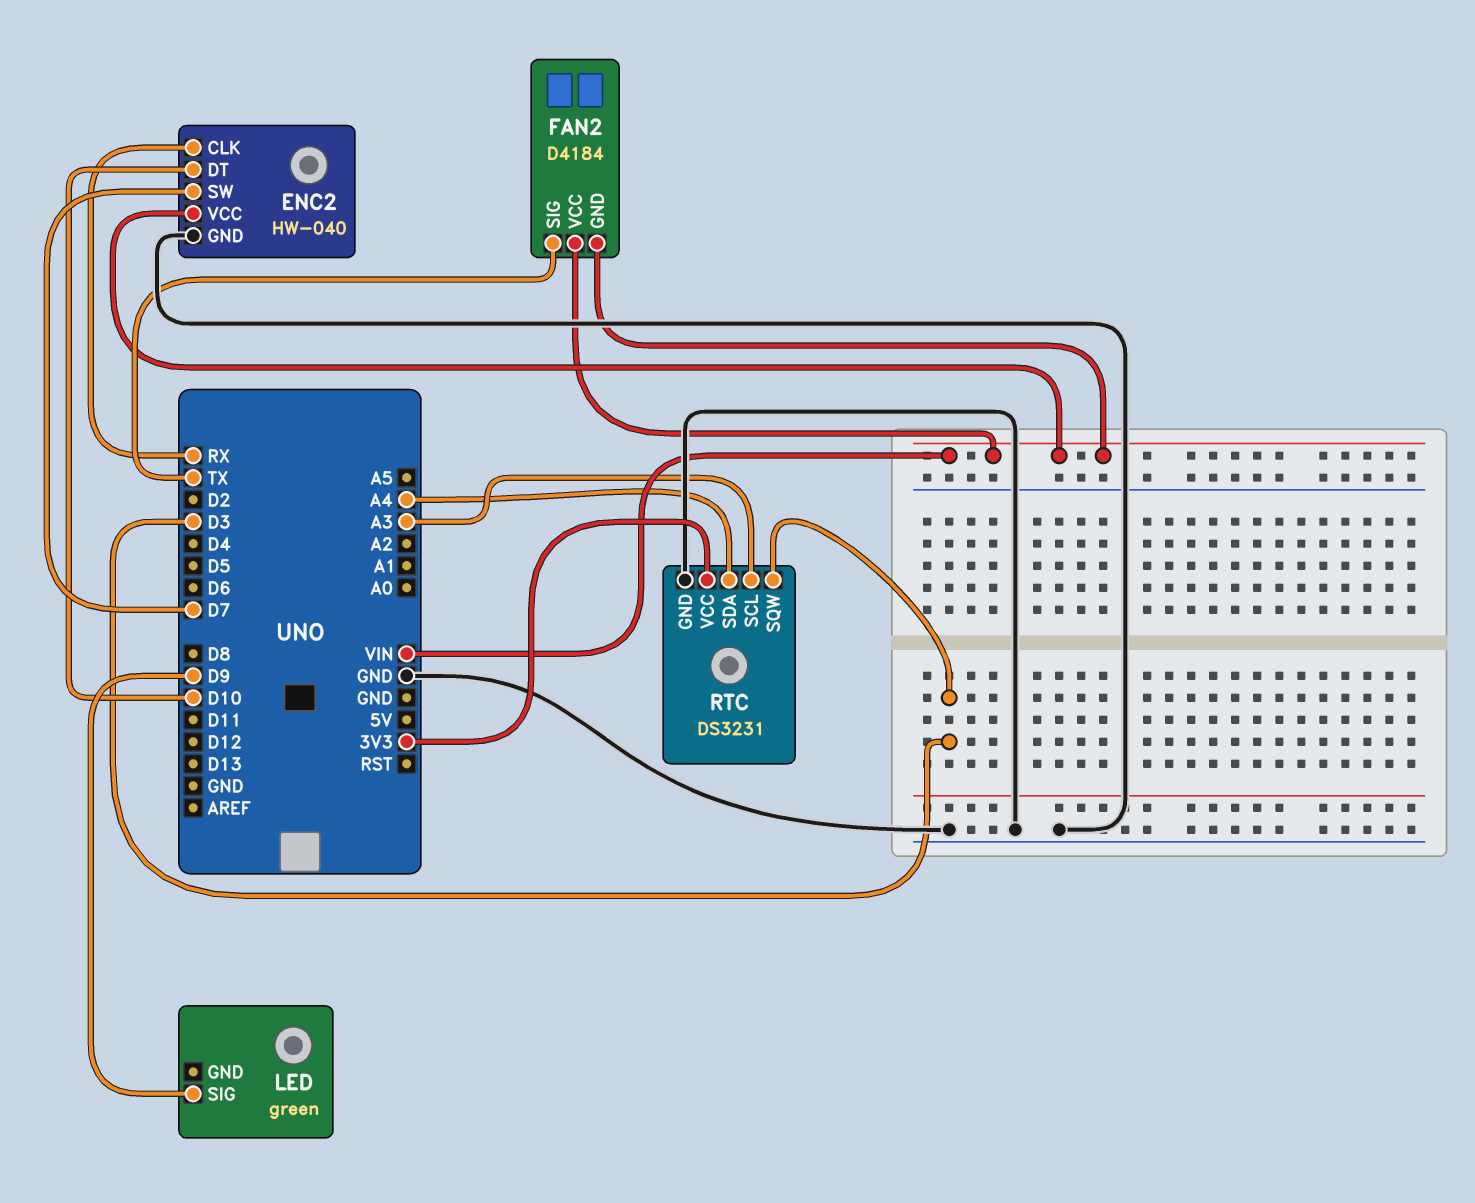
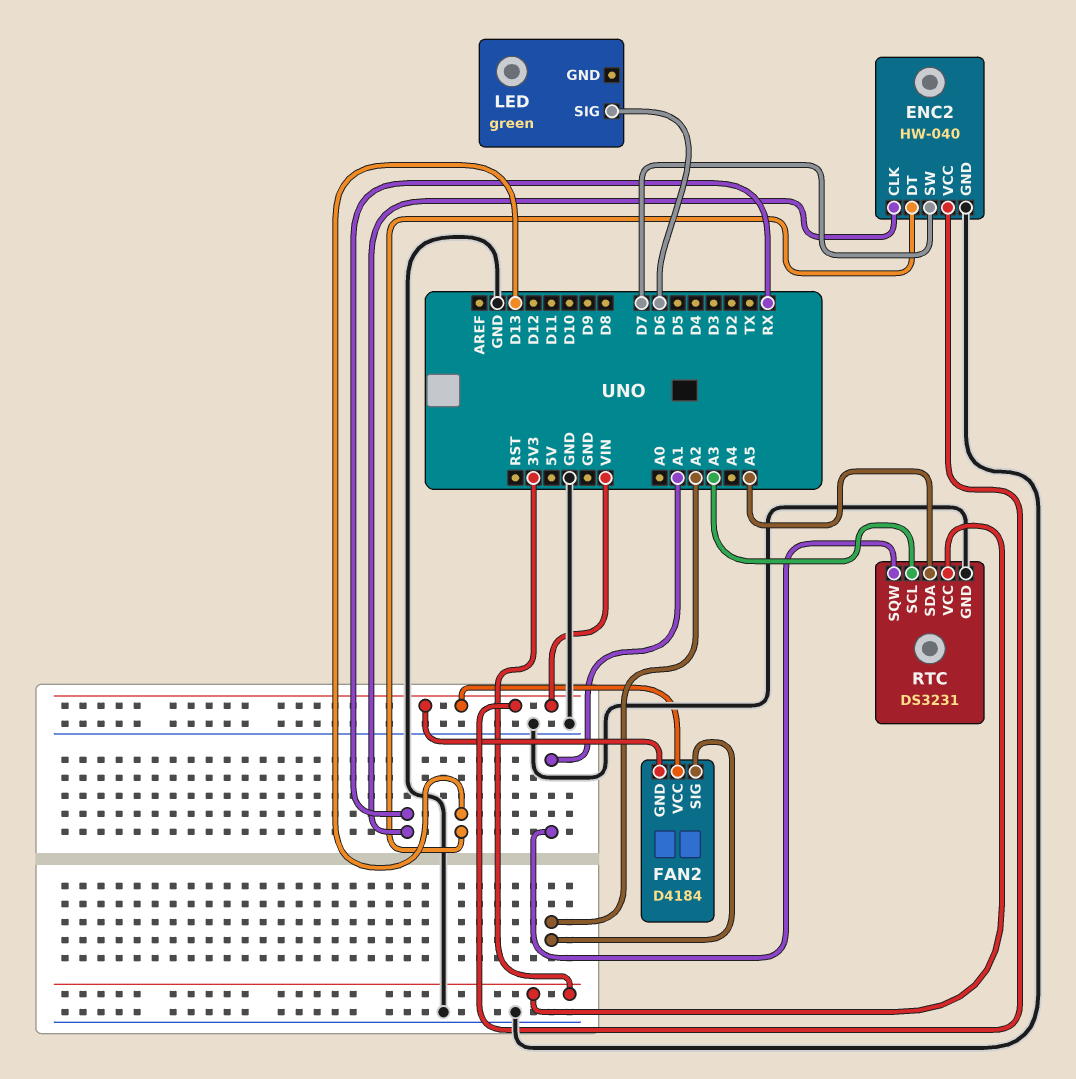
ENC2 pin DT: D10 -> D13
FAN2 pin SIG: TX -> A2
LED pin SIG: D9 -> D6
RTC pin SDA: A4 -> A5
RTC pin SQW: D3 -> A1

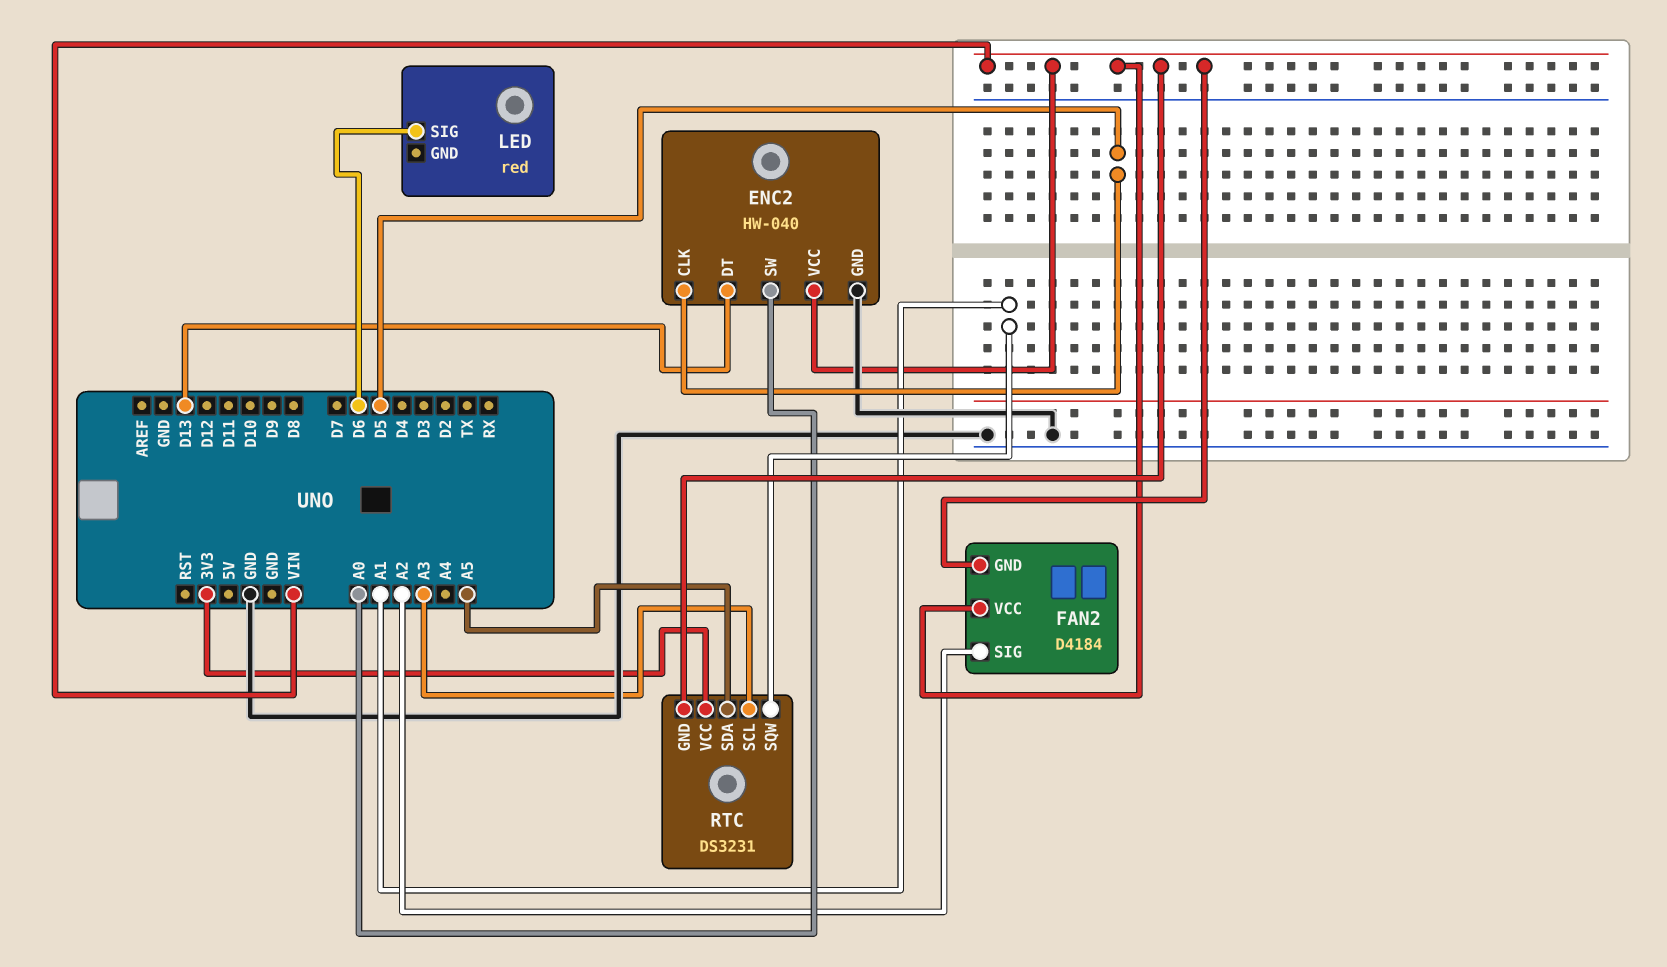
ENC2 pin CLK: RX -> D5
ENC2 pin SW: D7 -> A0
LED: green -> red
RTC pin GND: GND -> VIN

